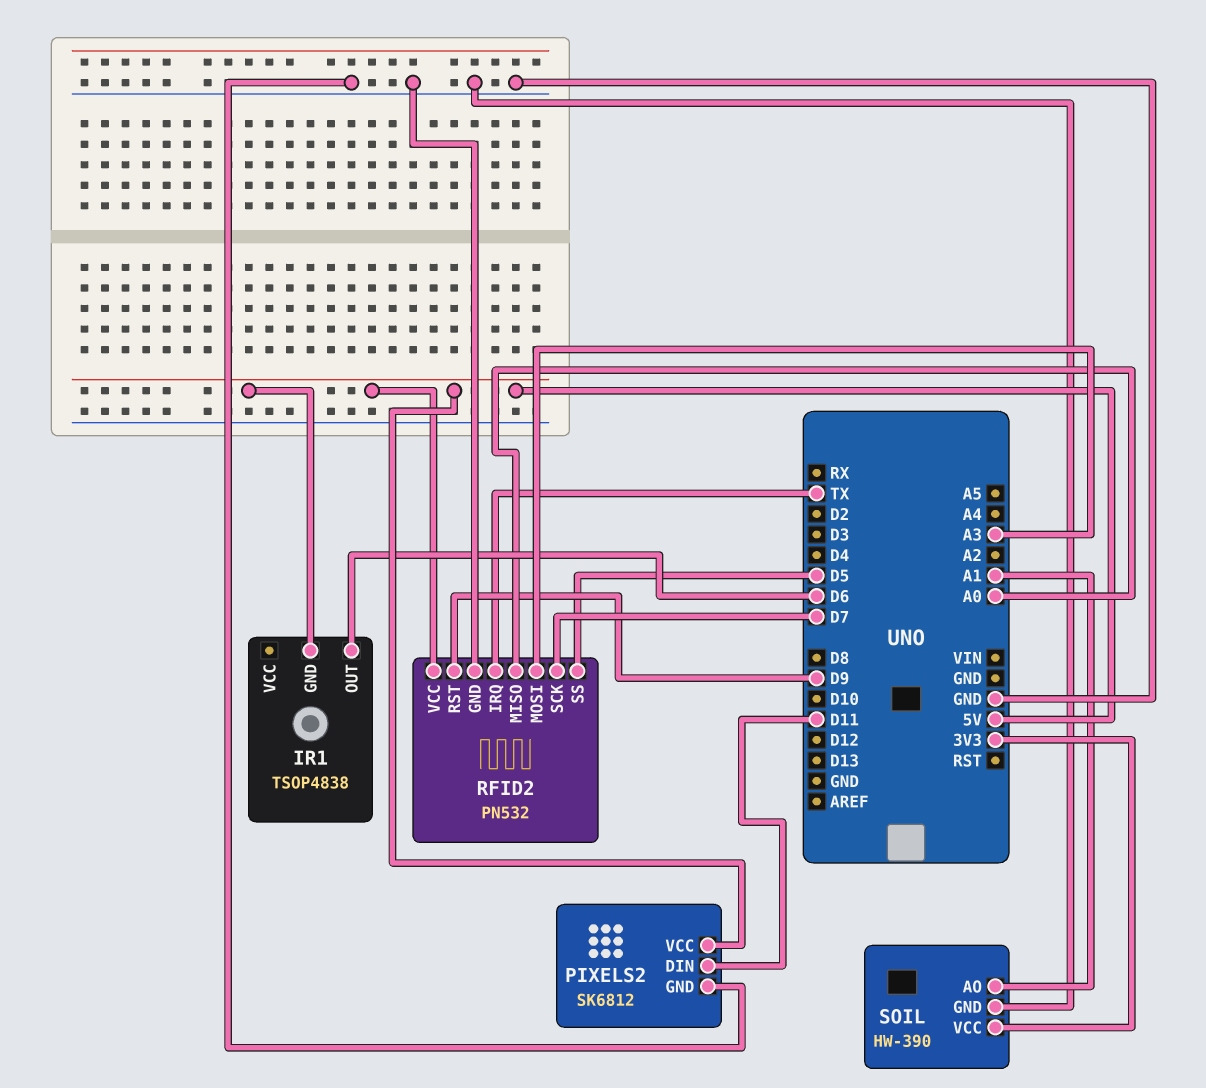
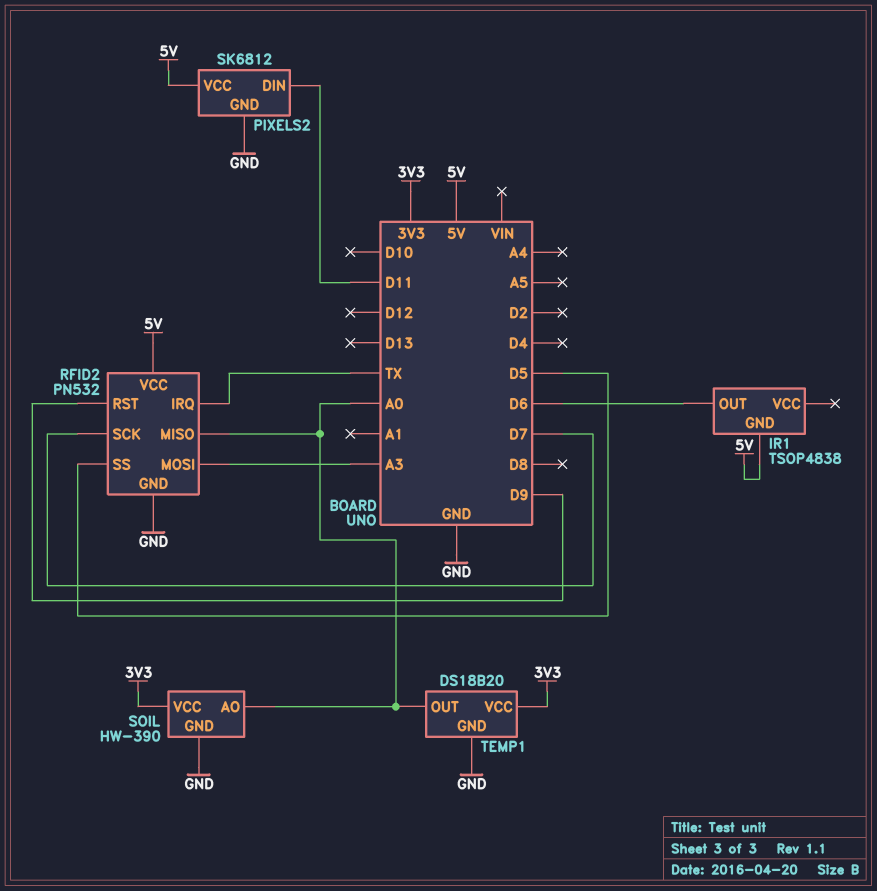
SOIL pin AO: A1 -> A0
TEMP1: none -> DS18B20
TEMP1 pin GND: none -> GND
TEMP1 pin OUT: none -> A0
TEMP1 pin VCC: none -> 3V3

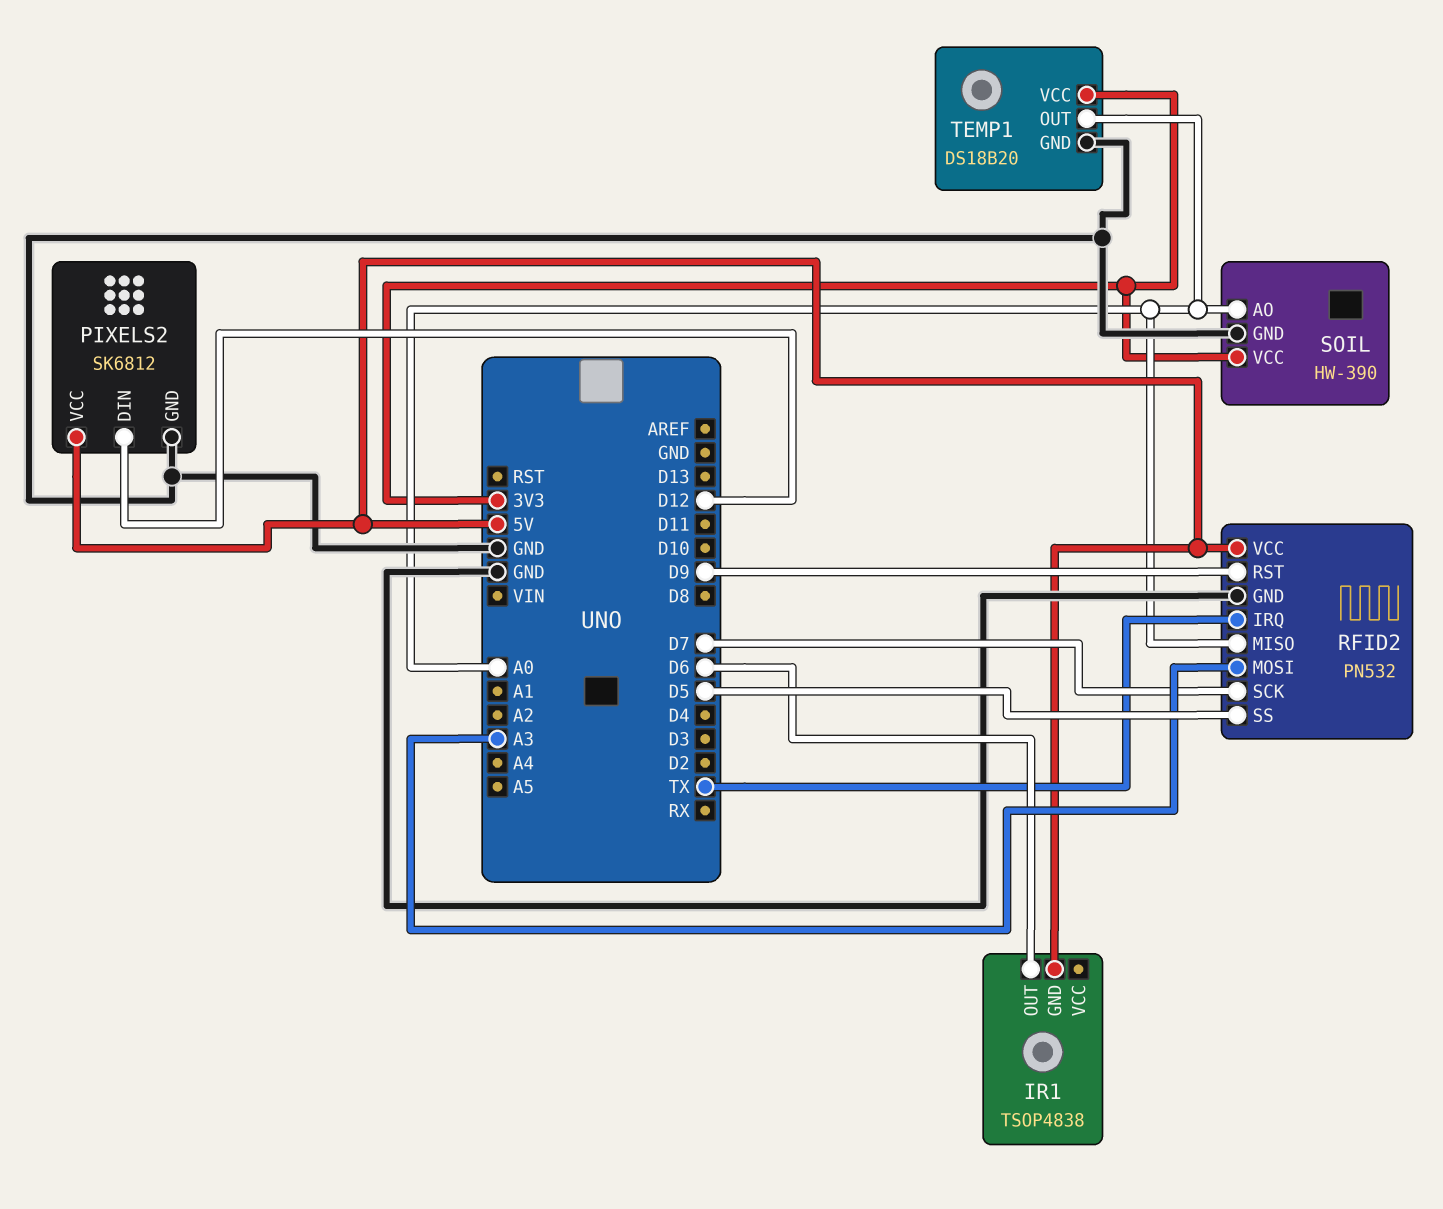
PIXELS2 pin DIN: D11 -> D12

